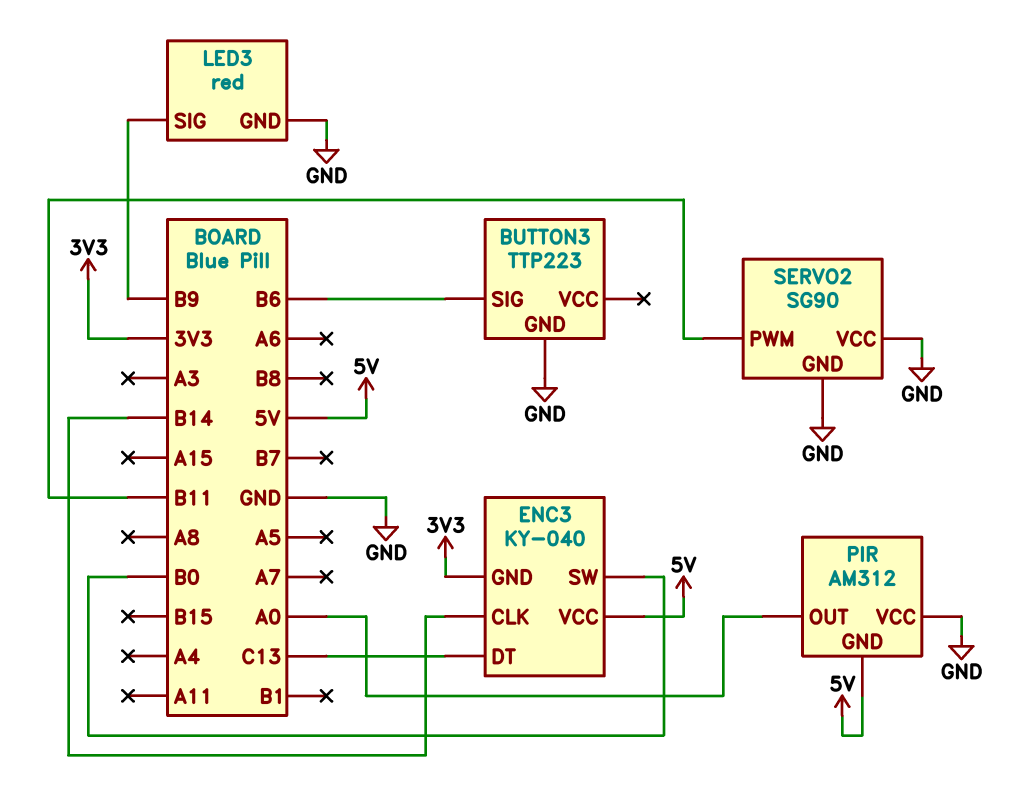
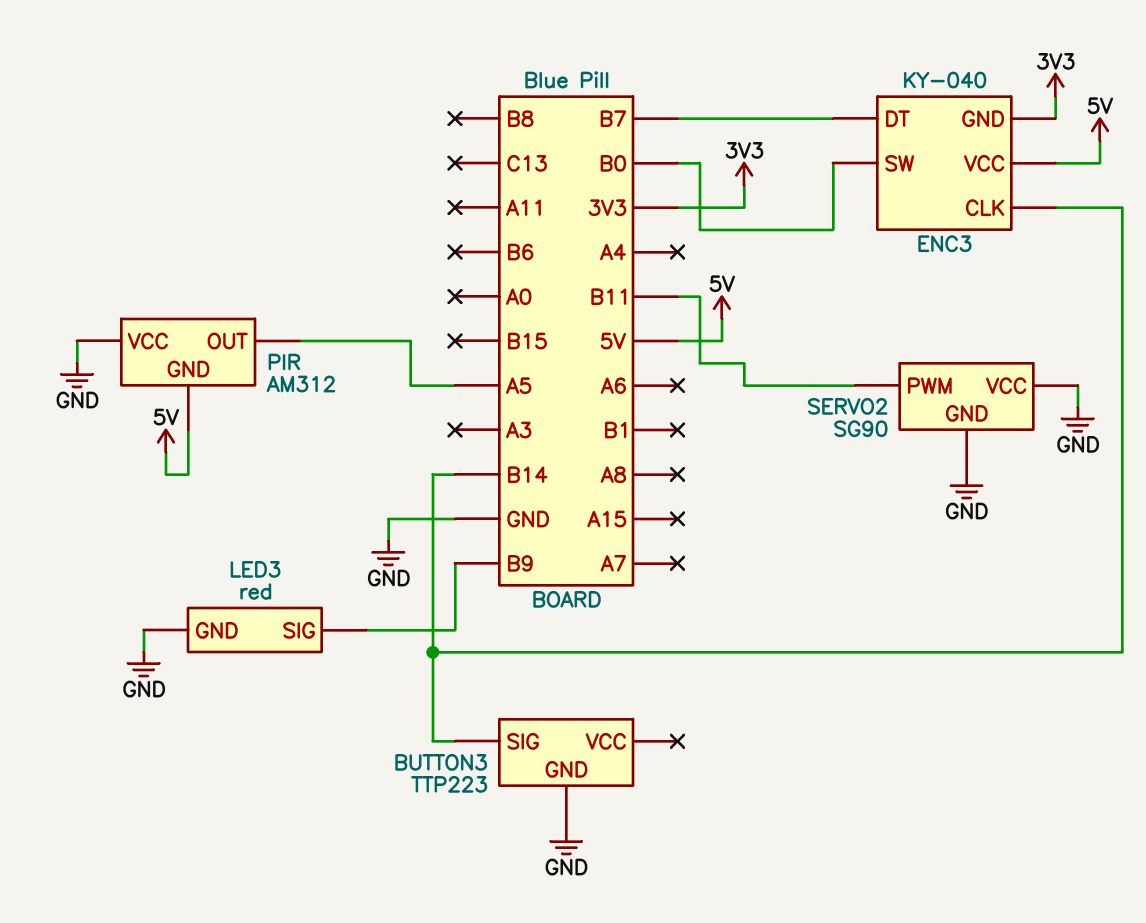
BUTTON3 pin SIG: B6 -> B14
ENC3 pin DT: C13 -> B7
PIR pin OUT: A0 -> A5

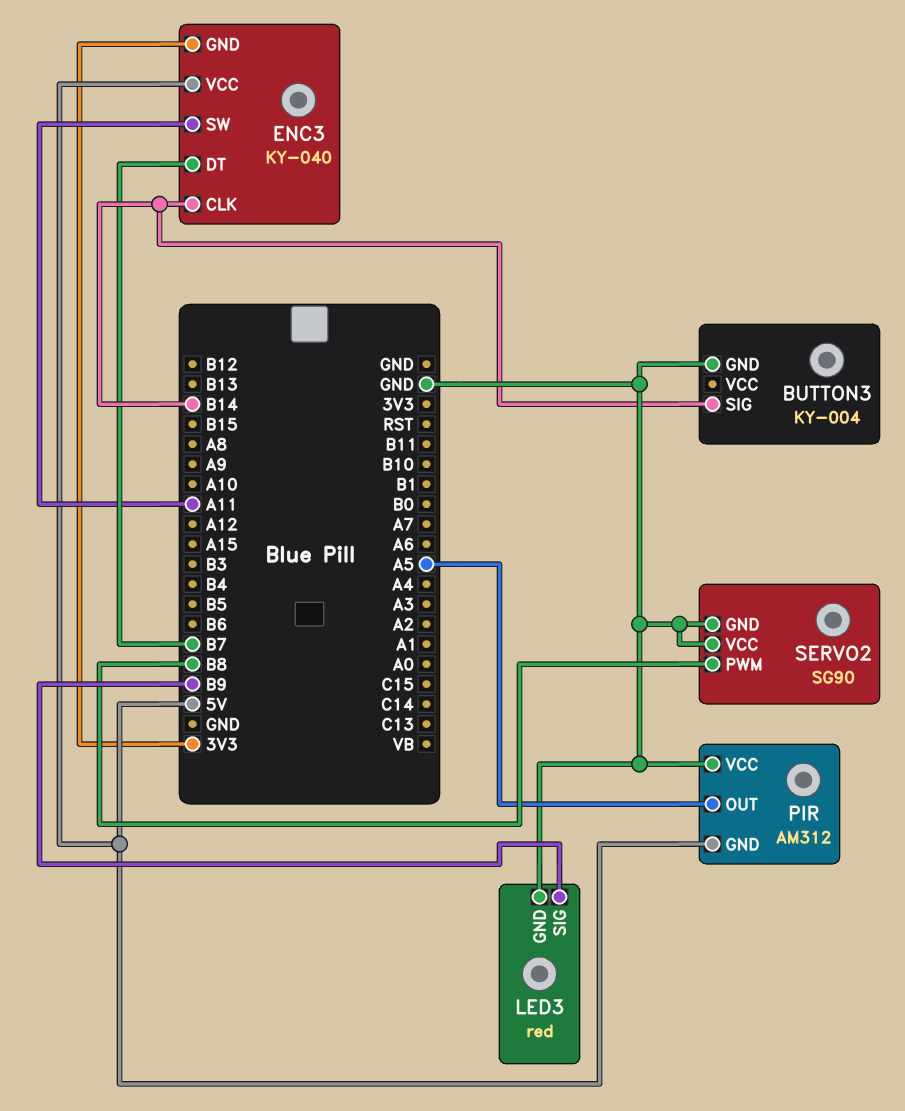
BUTTON3: TTP223 -> KY-004
ENC3 pin SW: B0 -> A11
SERVO2 pin PWM: B11 -> B8

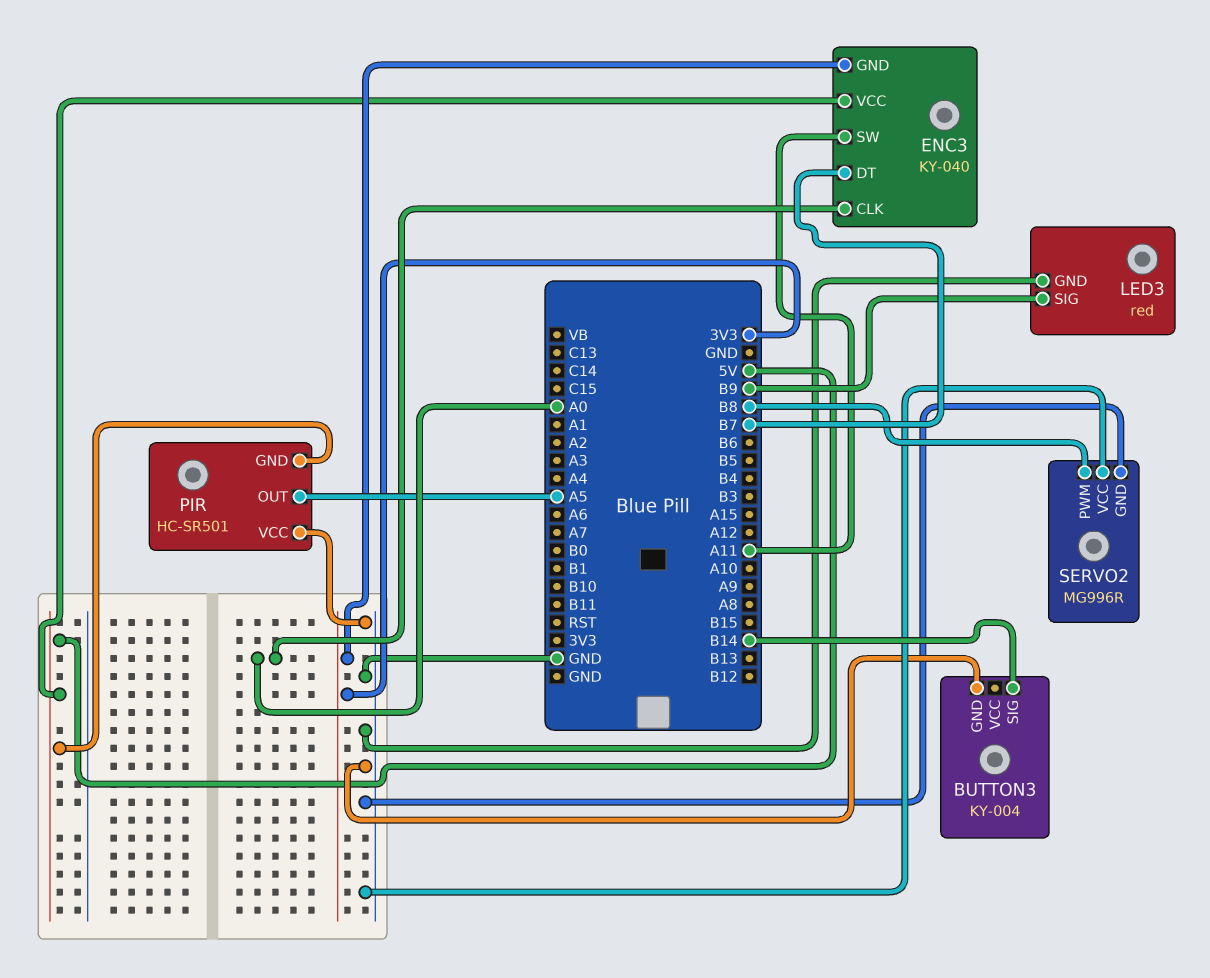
ENC3 pin CLK: B14 -> A0
PIR: AM312 -> HC-SR501
SERVO2: SG90 -> MG996R

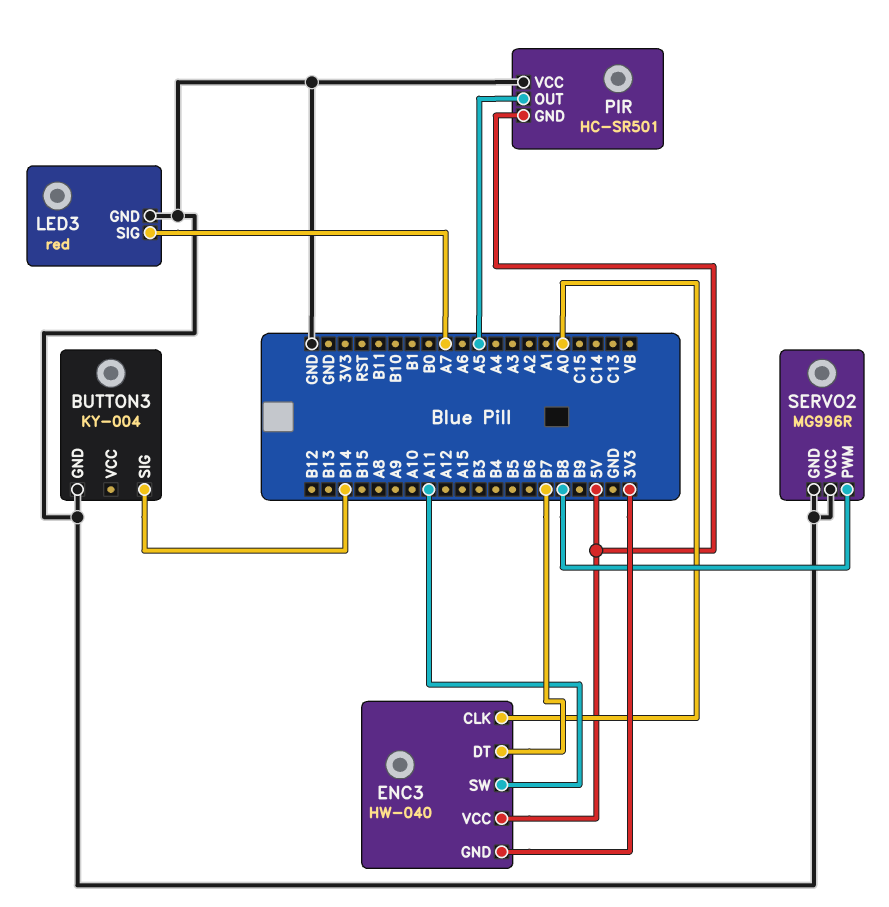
ENC3: KY-040 -> HW-040
LED3 pin SIG: B9 -> A7

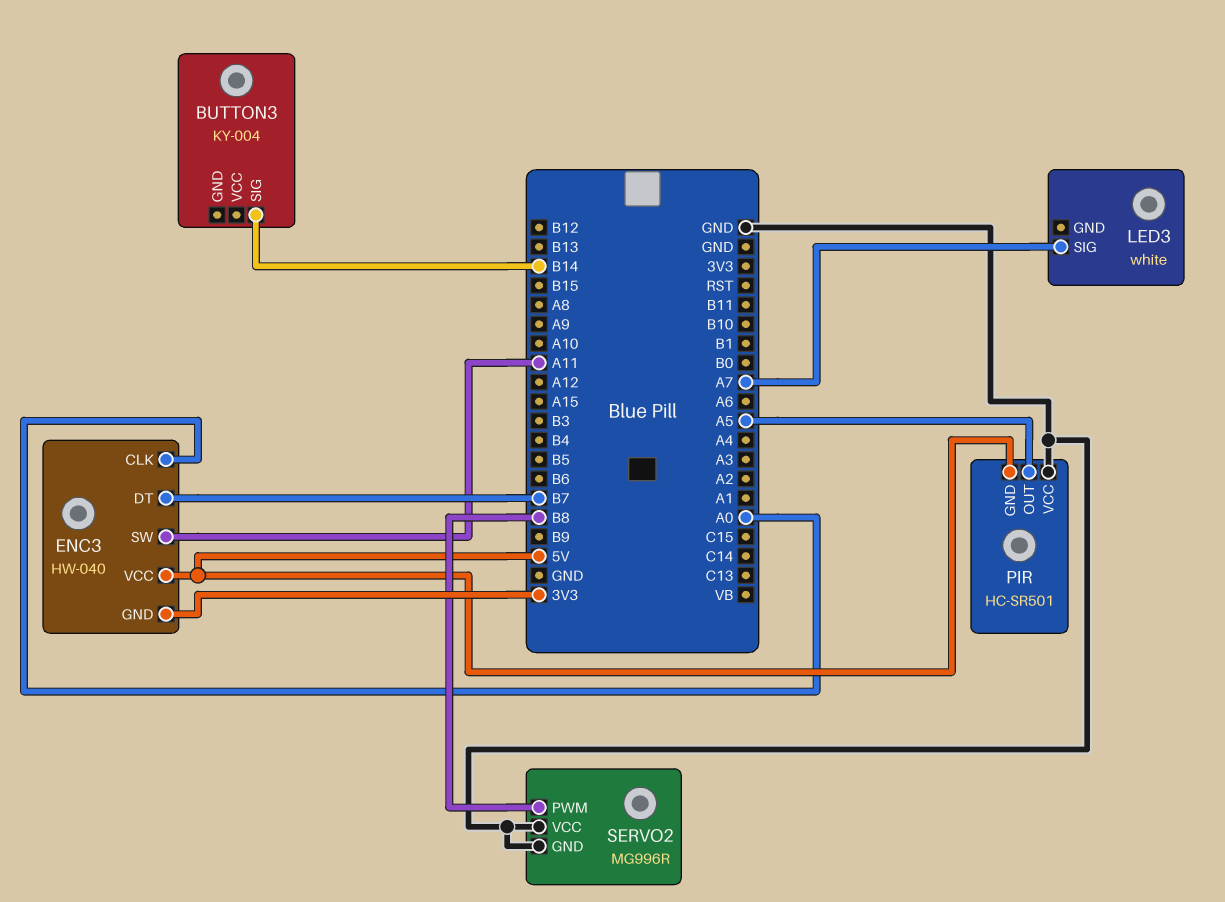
BUTTON3 pin GND: GND -> none
LED3: red -> white
LED3 pin GND: GND -> none

